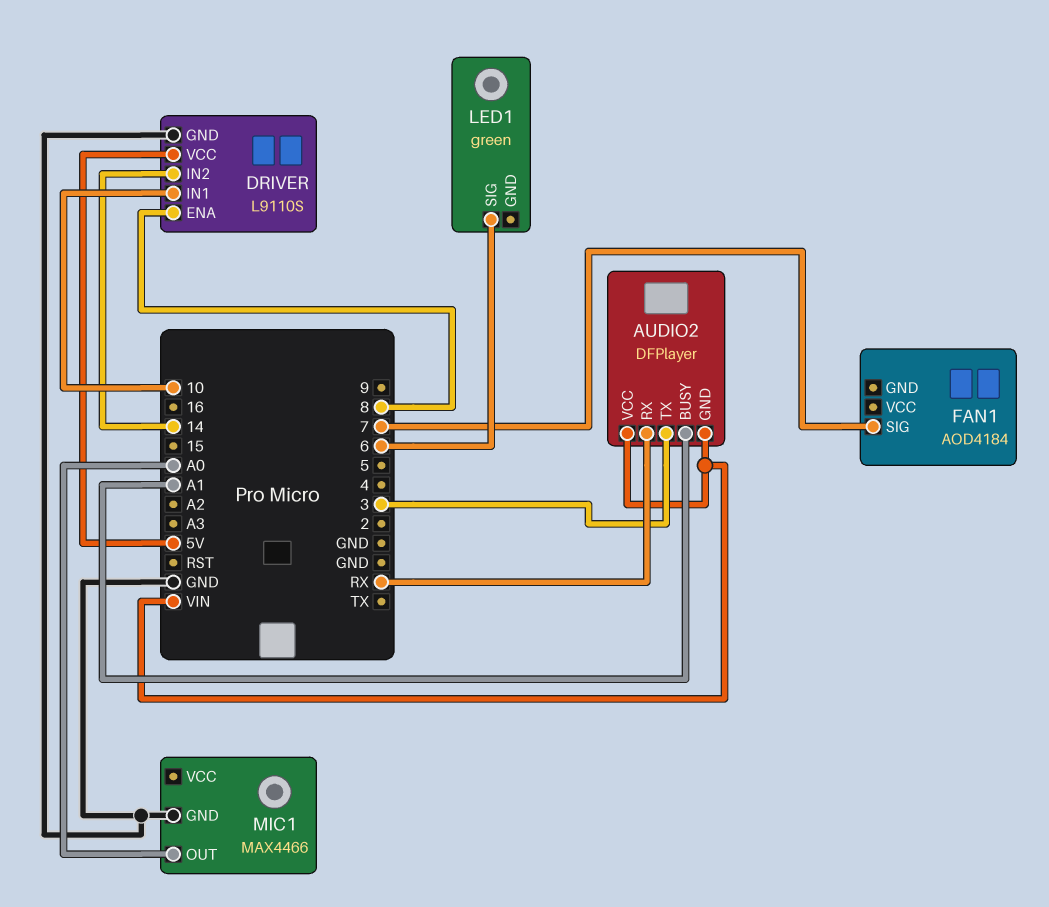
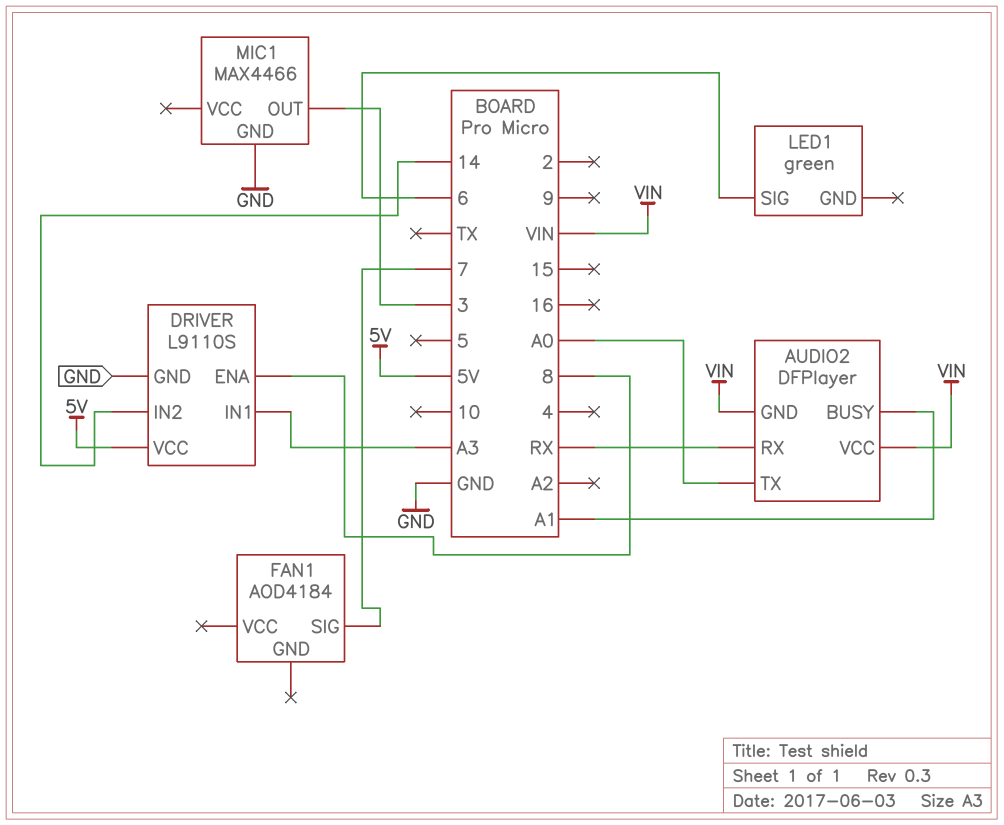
AUDIO2 pin TX: 3 -> A0
DRIVER pin IN1: 10 -> A3
MIC1 pin OUT: A0 -> 3

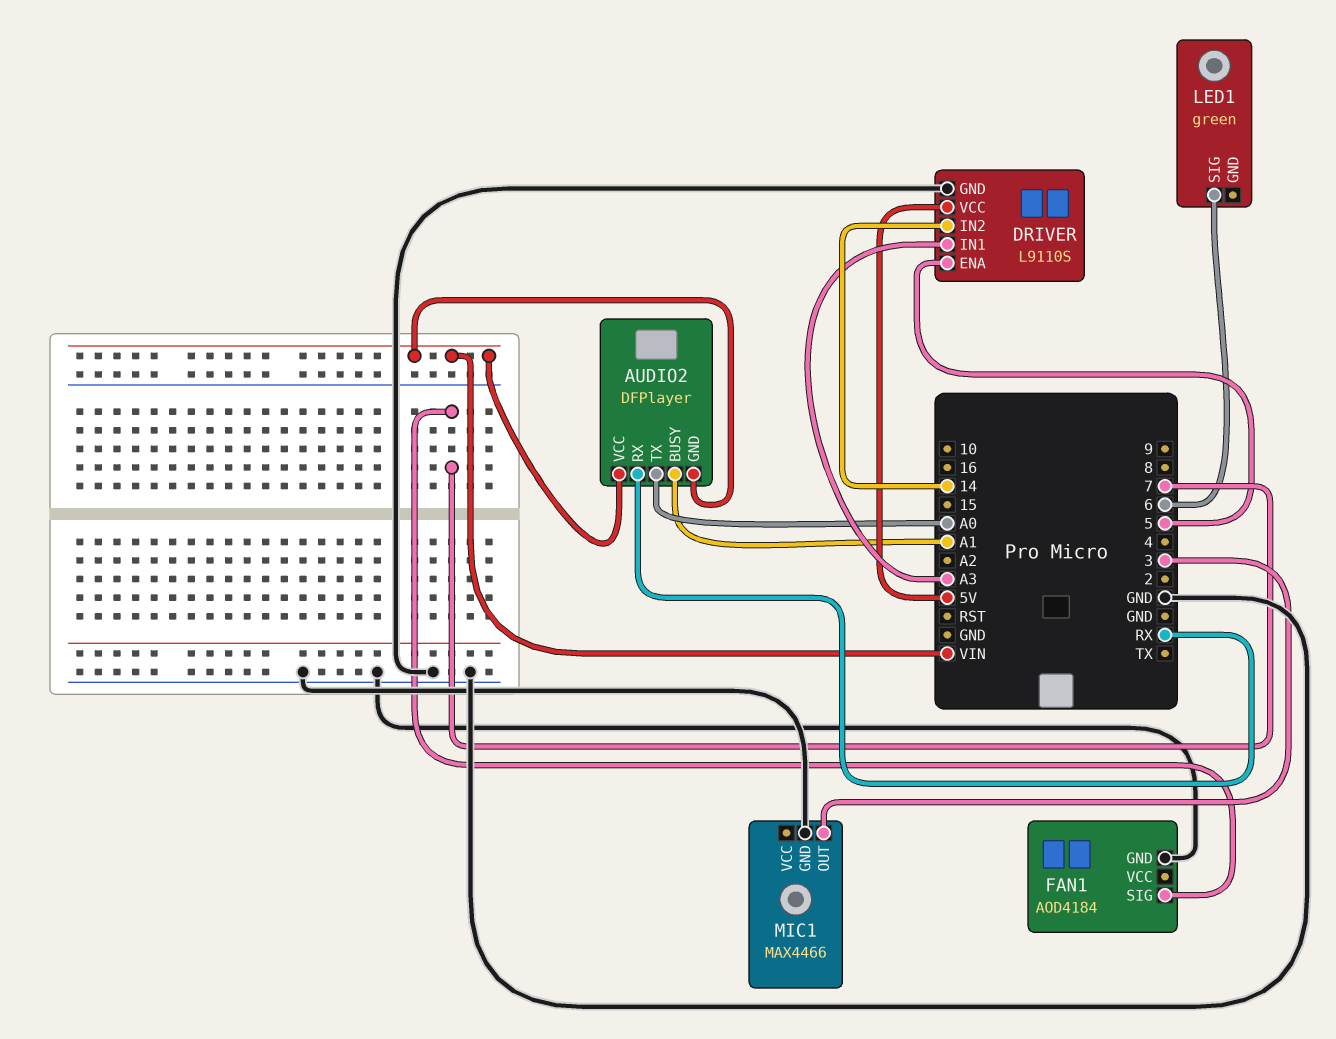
DRIVER pin ENA: 8 -> 5
FAN1 pin GND: none -> GND

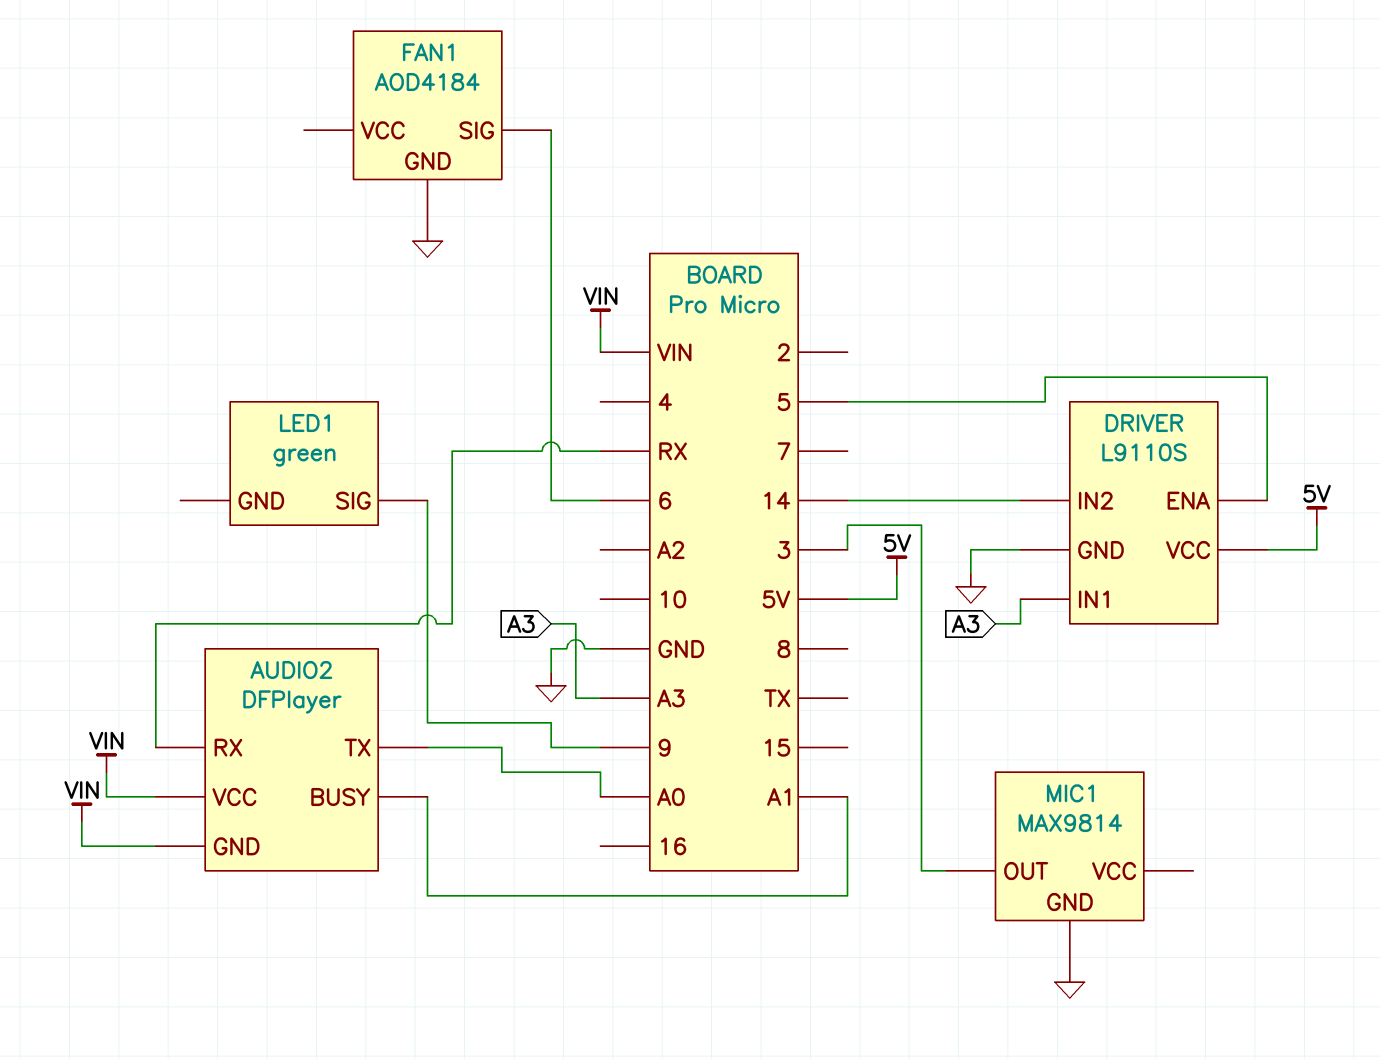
FAN1 pin SIG: 7 -> 6
LED1 pin SIG: 6 -> 9
MIC1: MAX4466 -> MAX9814

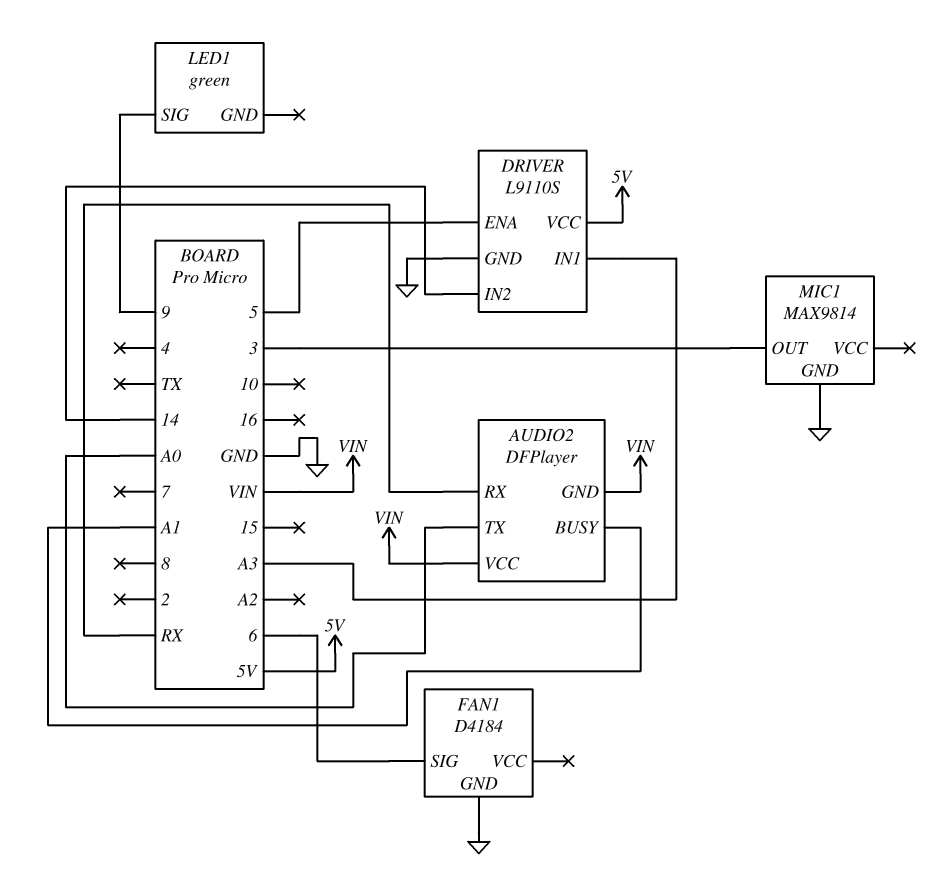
FAN1: AOD4184 -> D4184

